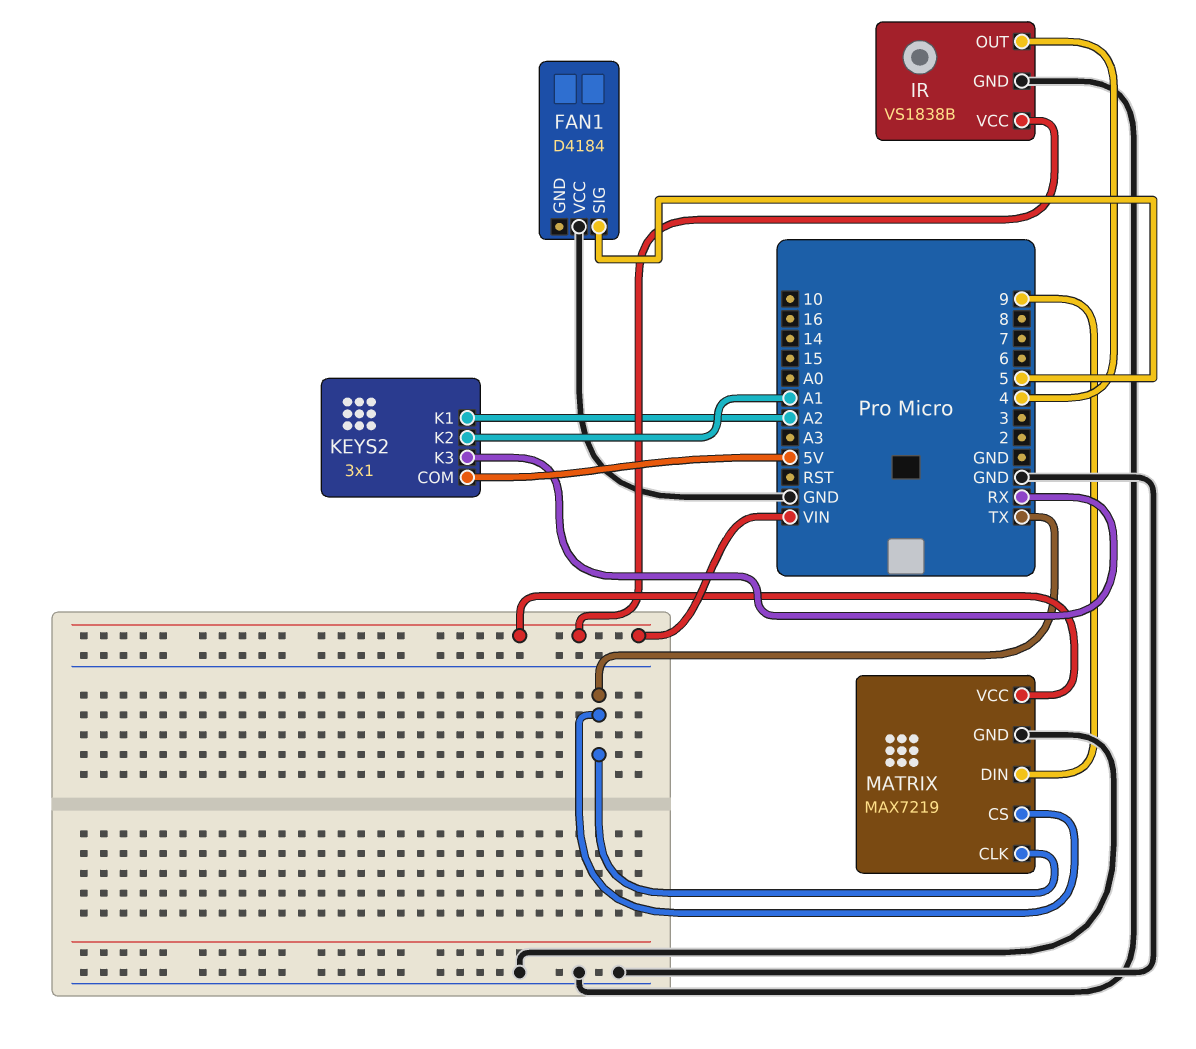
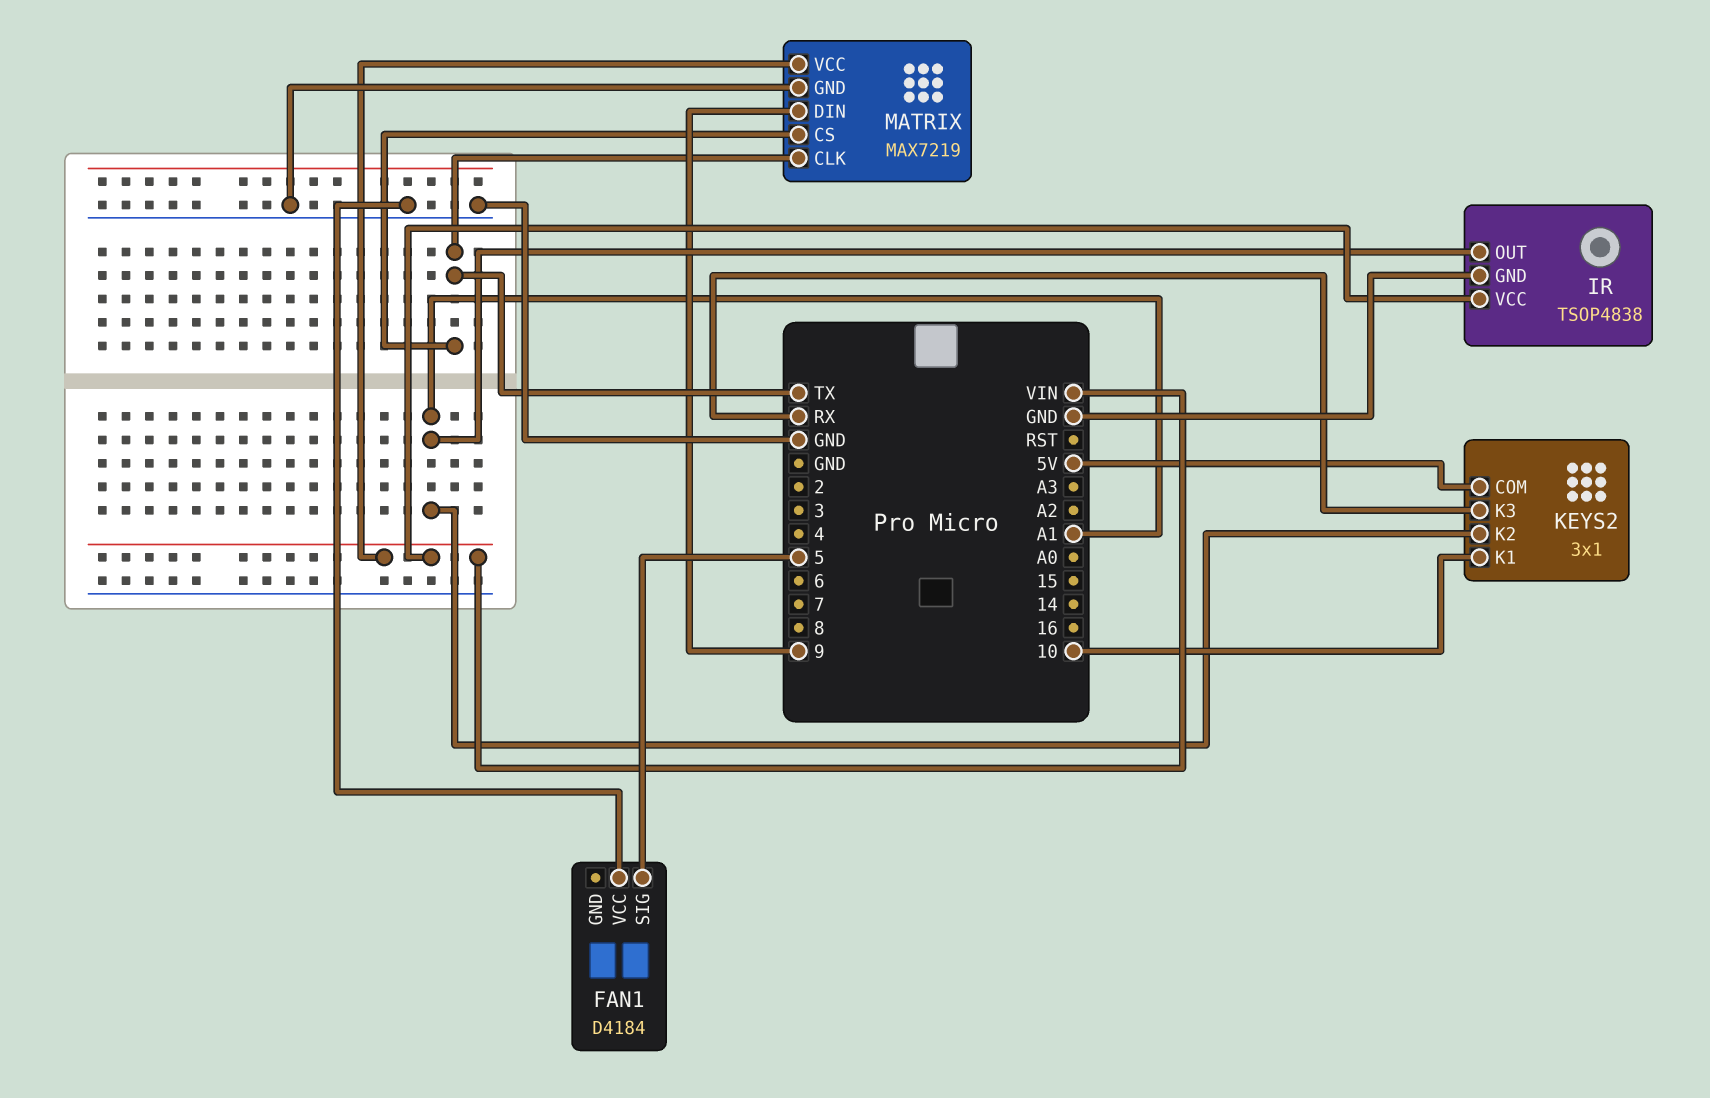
IR: VS1838B -> TSOP4838
IR pin OUT: 4 -> A1
KEYS2 pin K1: A2 -> 10

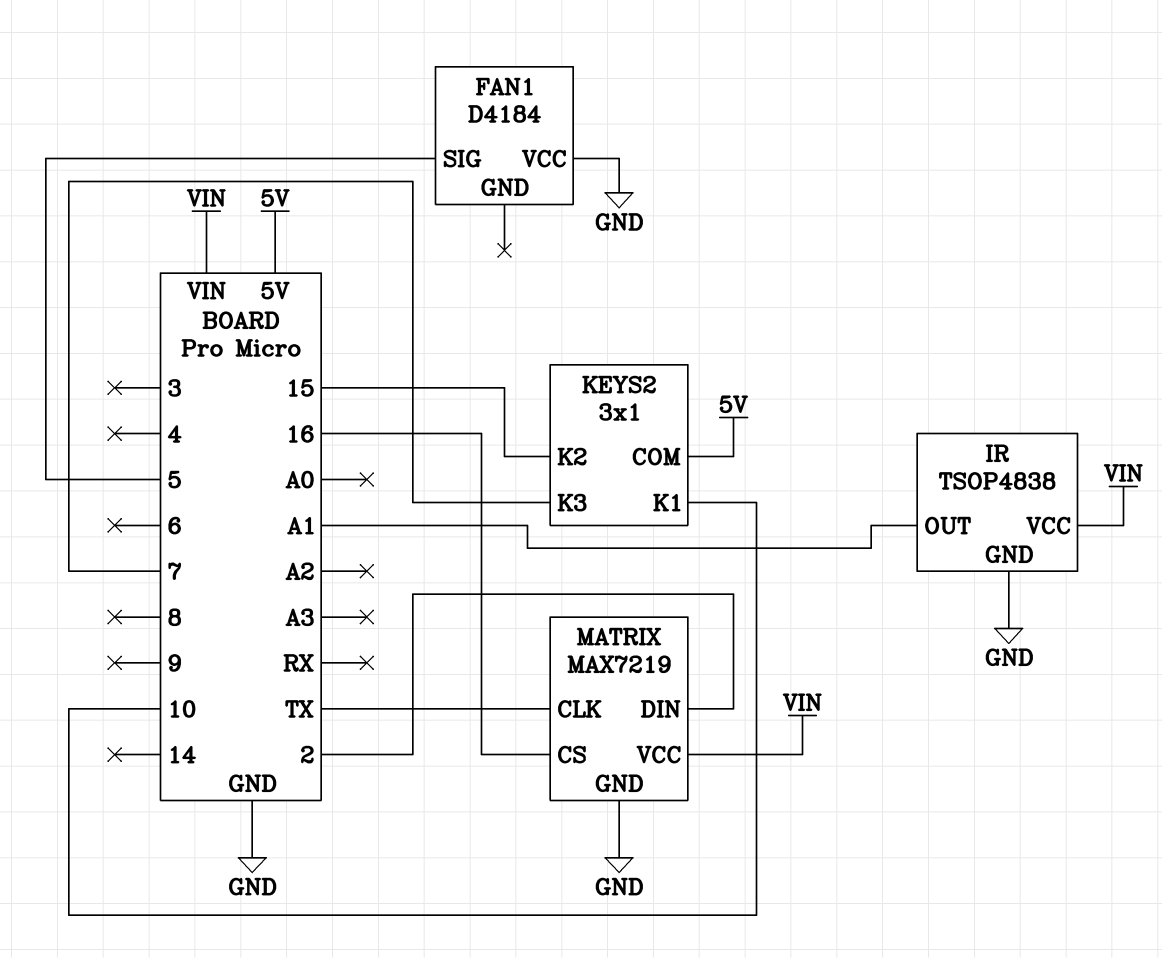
KEYS2 pin K2: A1 -> 15
KEYS2 pin K3: RX -> 7
MATRIX pin CS: TX -> 16
MATRIX pin DIN: 9 -> 2

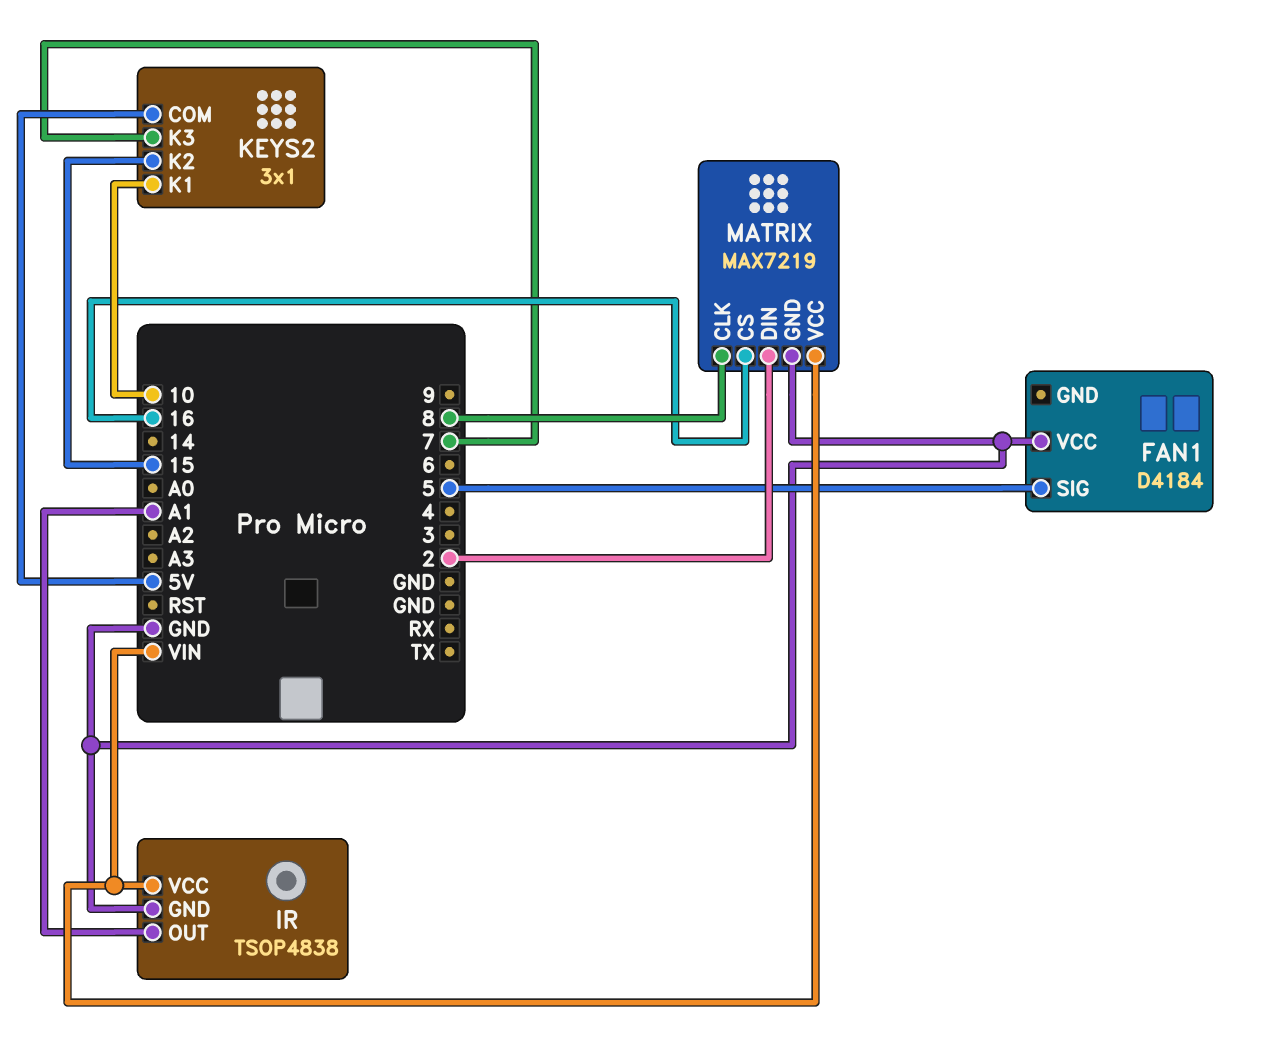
MATRIX pin CLK: TX -> 8

